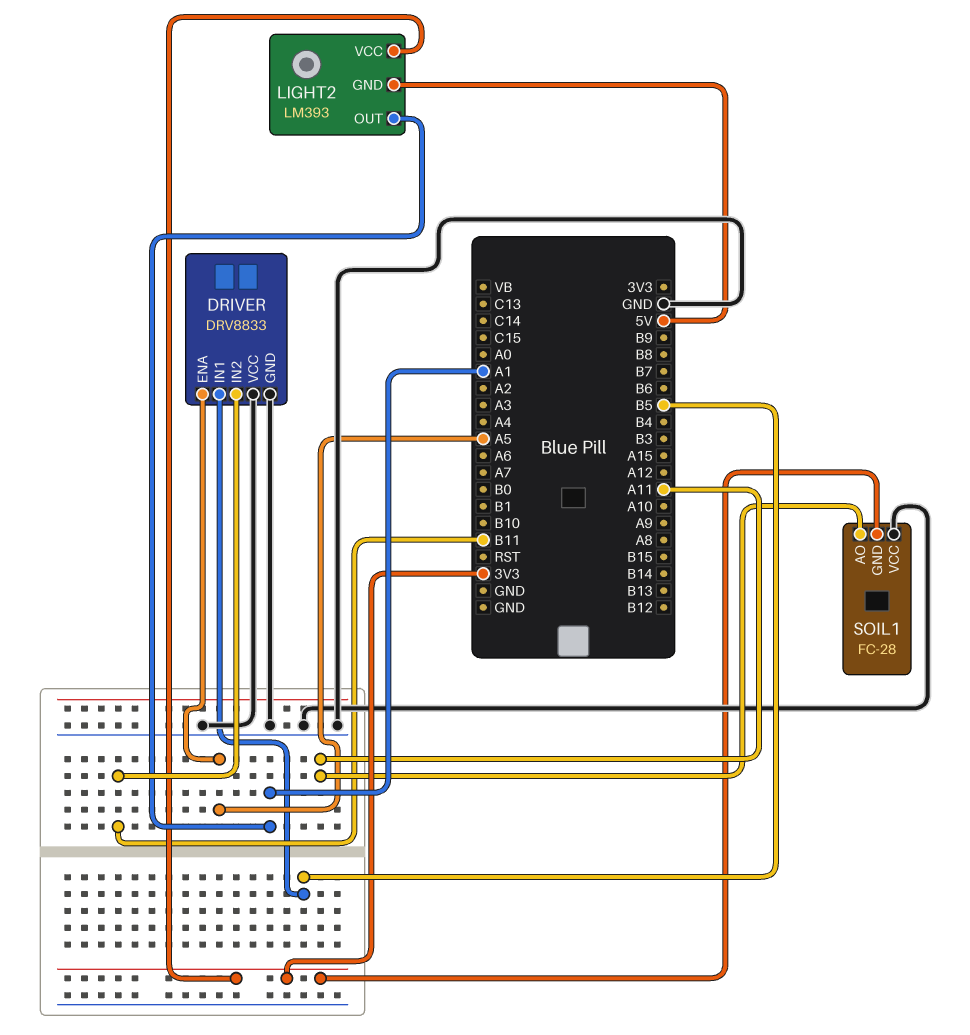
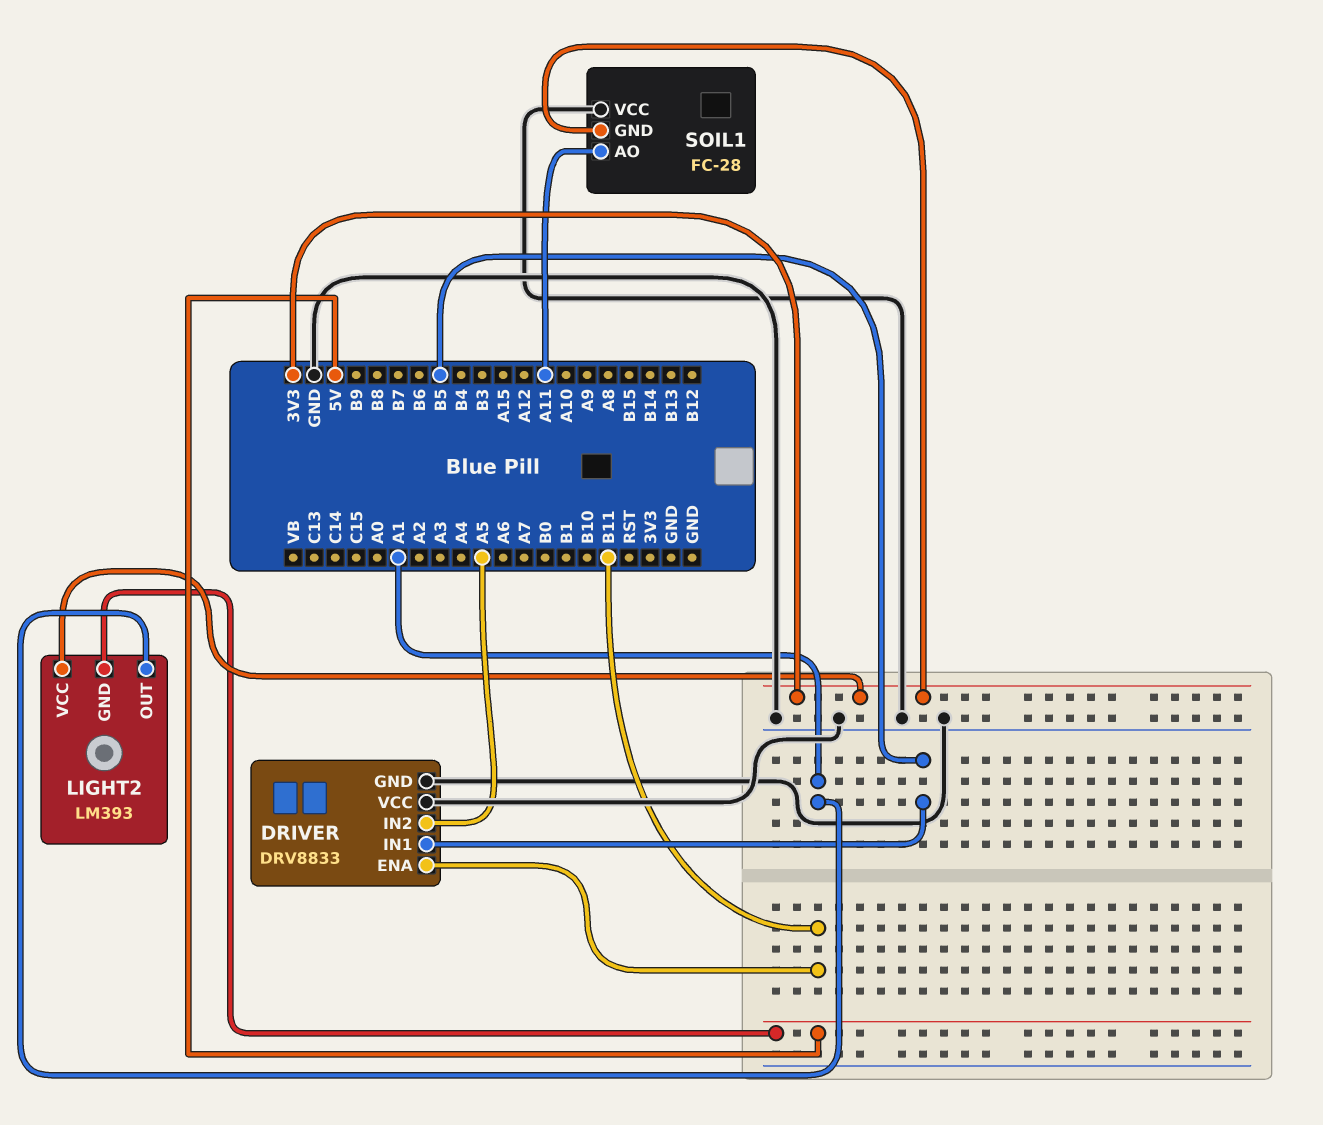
DRIVER pin ENA: A5 -> B11
DRIVER pin IN2: B11 -> A5

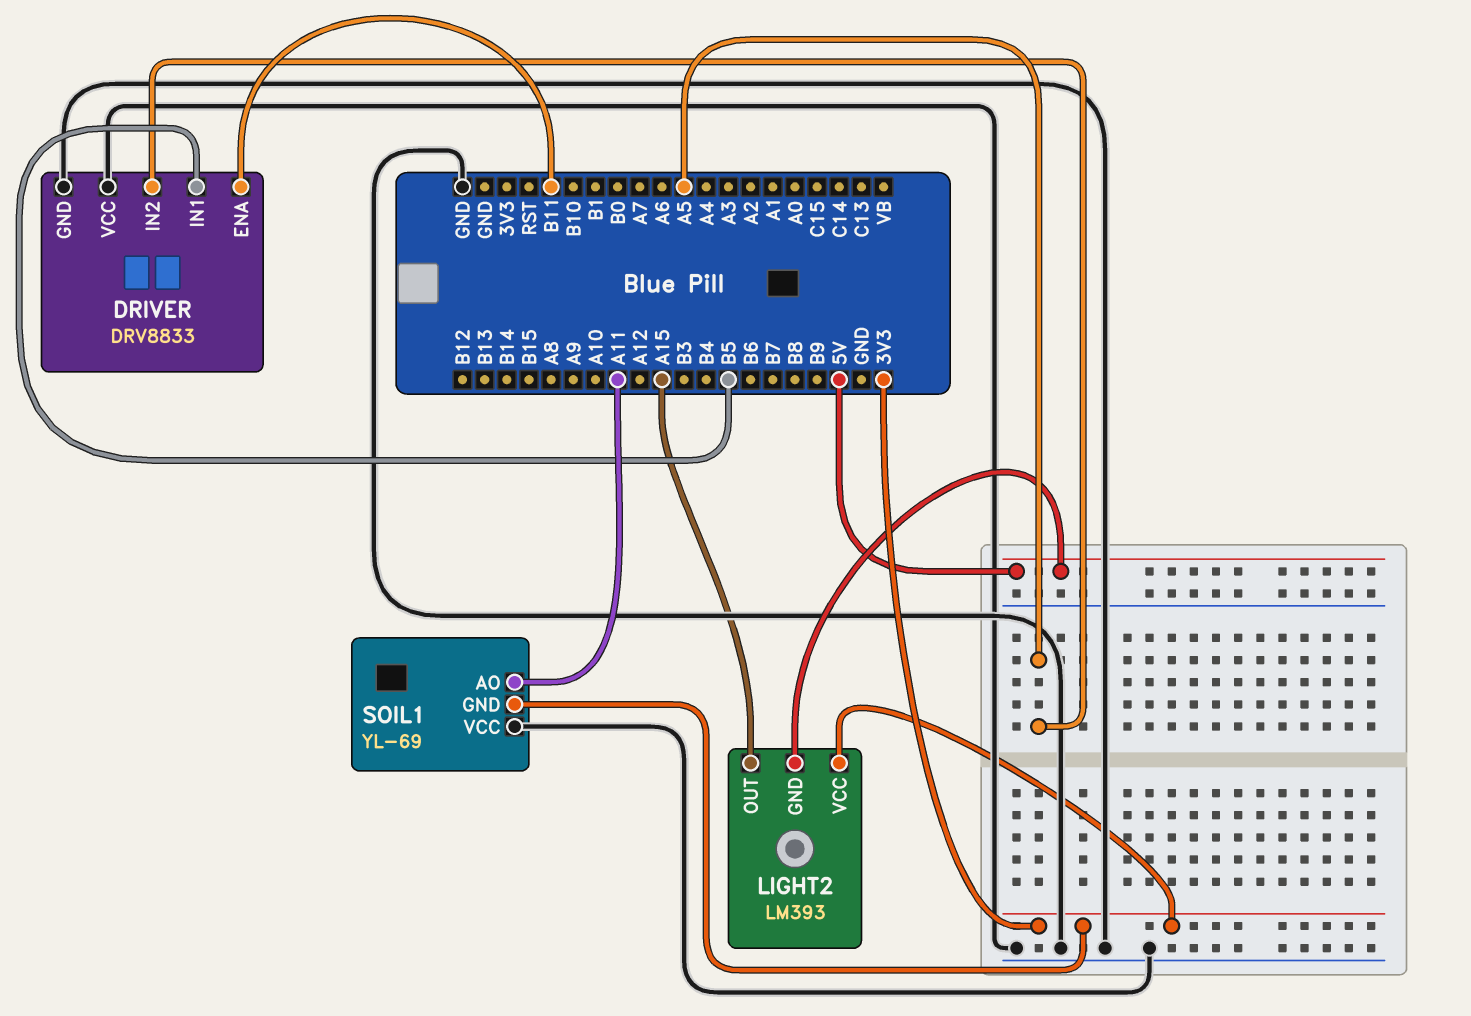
LIGHT2 pin OUT: A1 -> A15
SOIL1: FC-28 -> YL-69

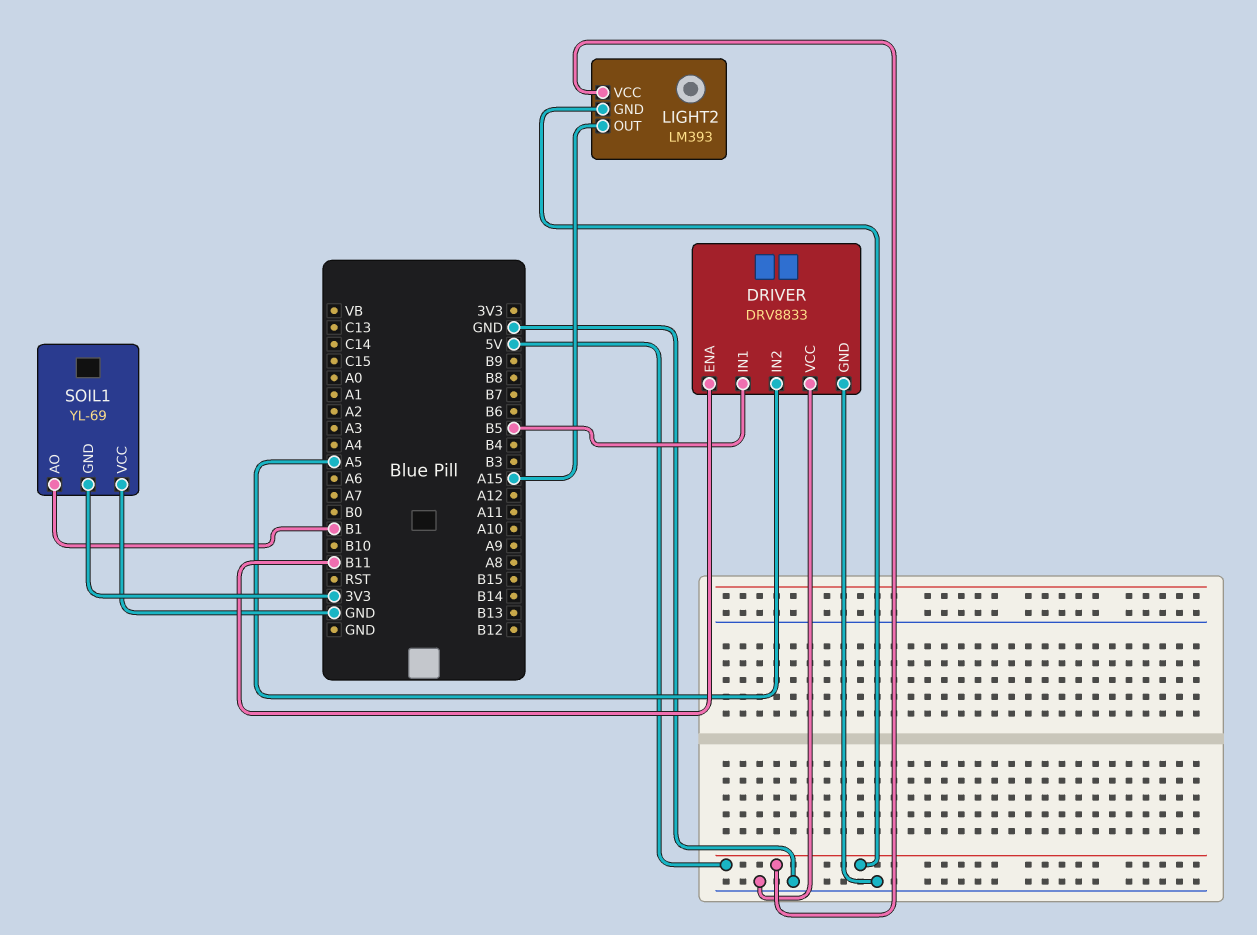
LIGHT2 pin VCC: 3V3 -> 5V
SOIL1 pin AO: A11 -> B1

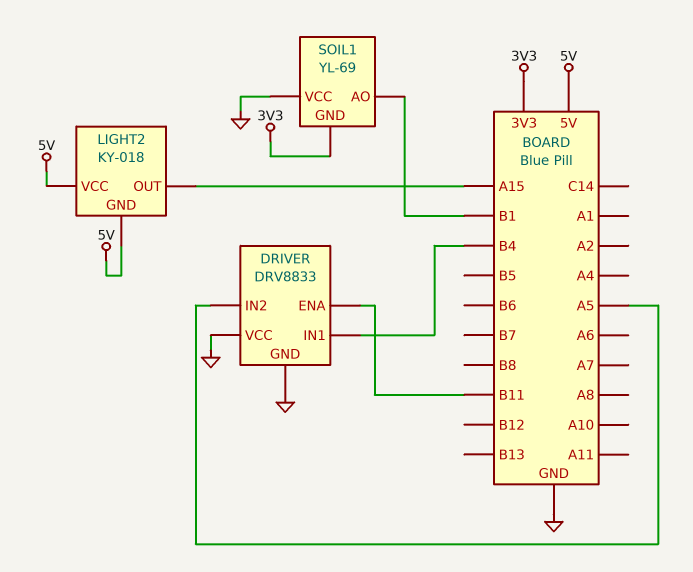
DRIVER pin IN1: B5 -> B4
LIGHT2: LM393 -> KY-018

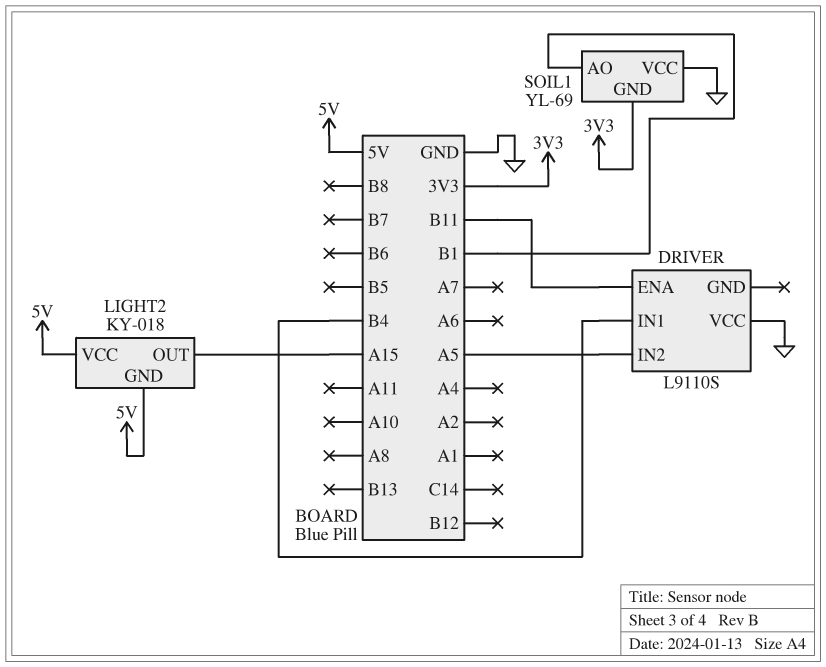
DRIVER: DRV8833 -> L9110S
DRIVER pin GND: GND -> none

